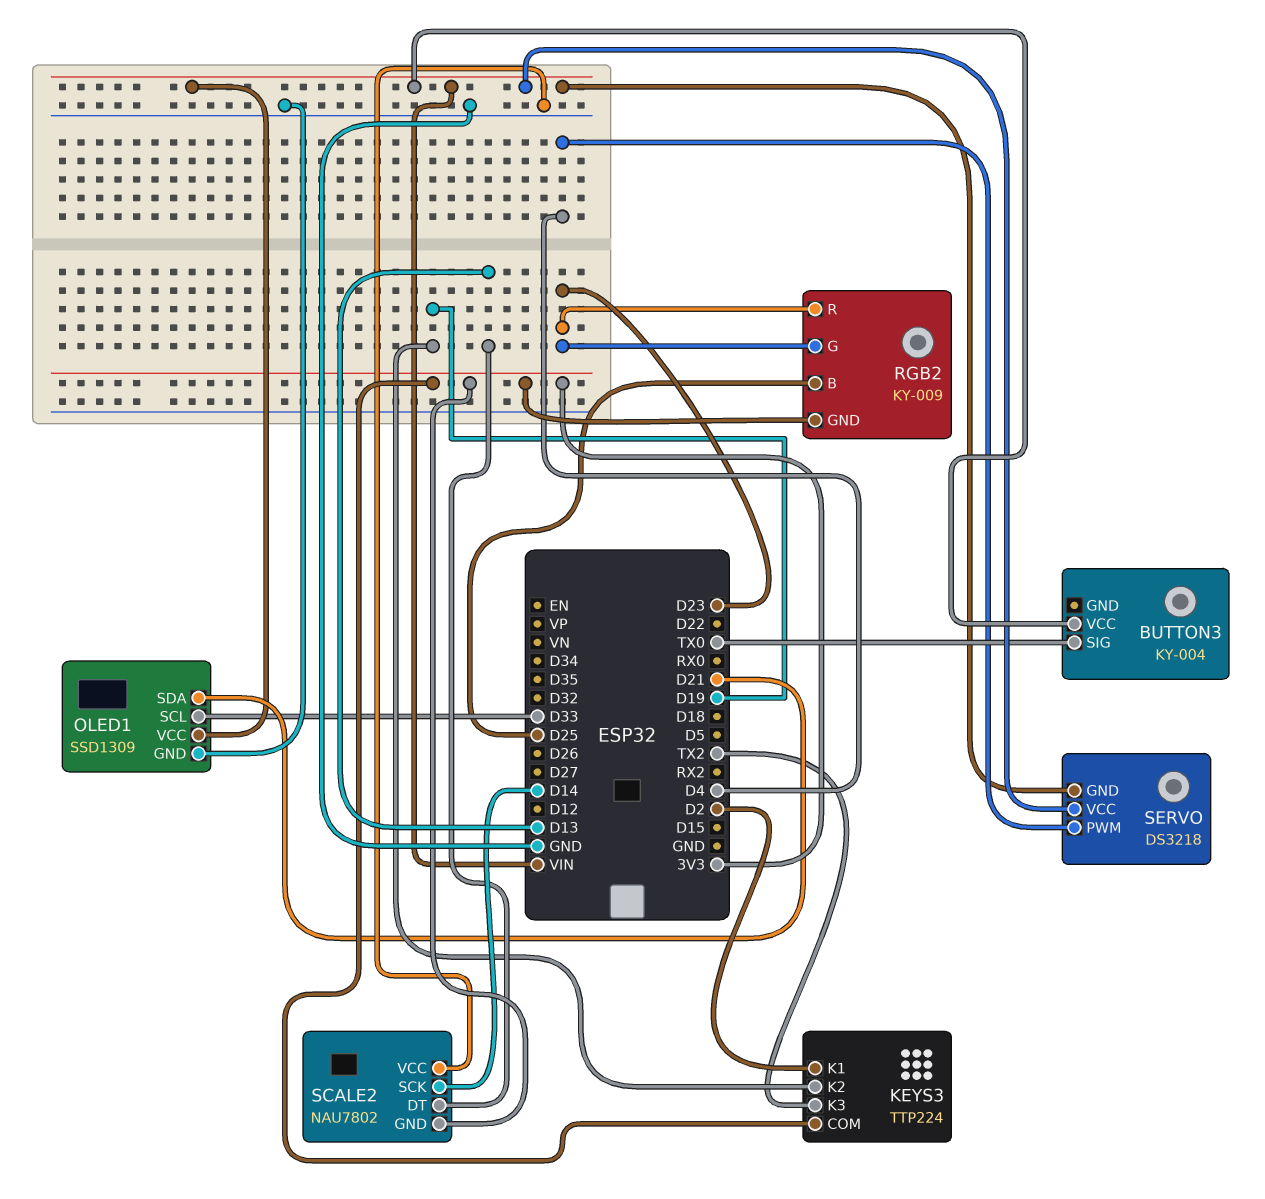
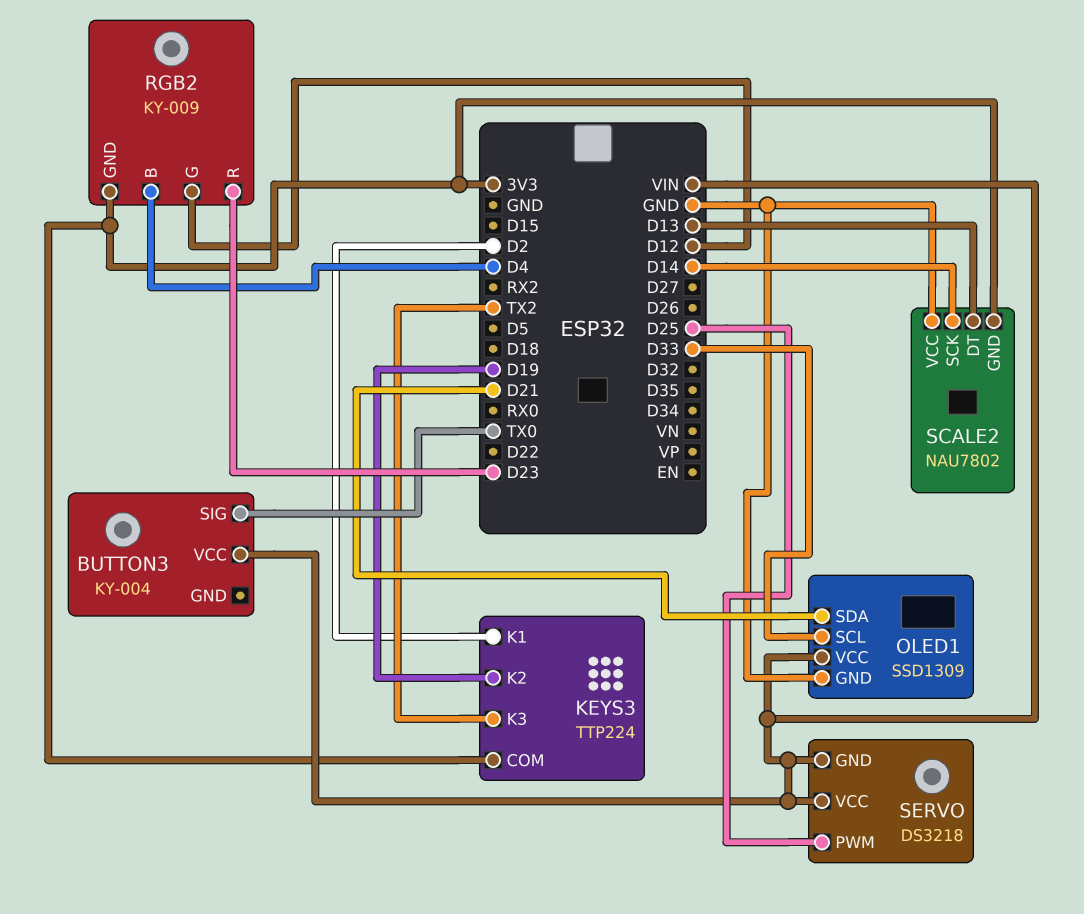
RGB2 pin B: D25 -> D4
RGB2 pin G: D23 -> D12
SERVO pin PWM: D4 -> D25

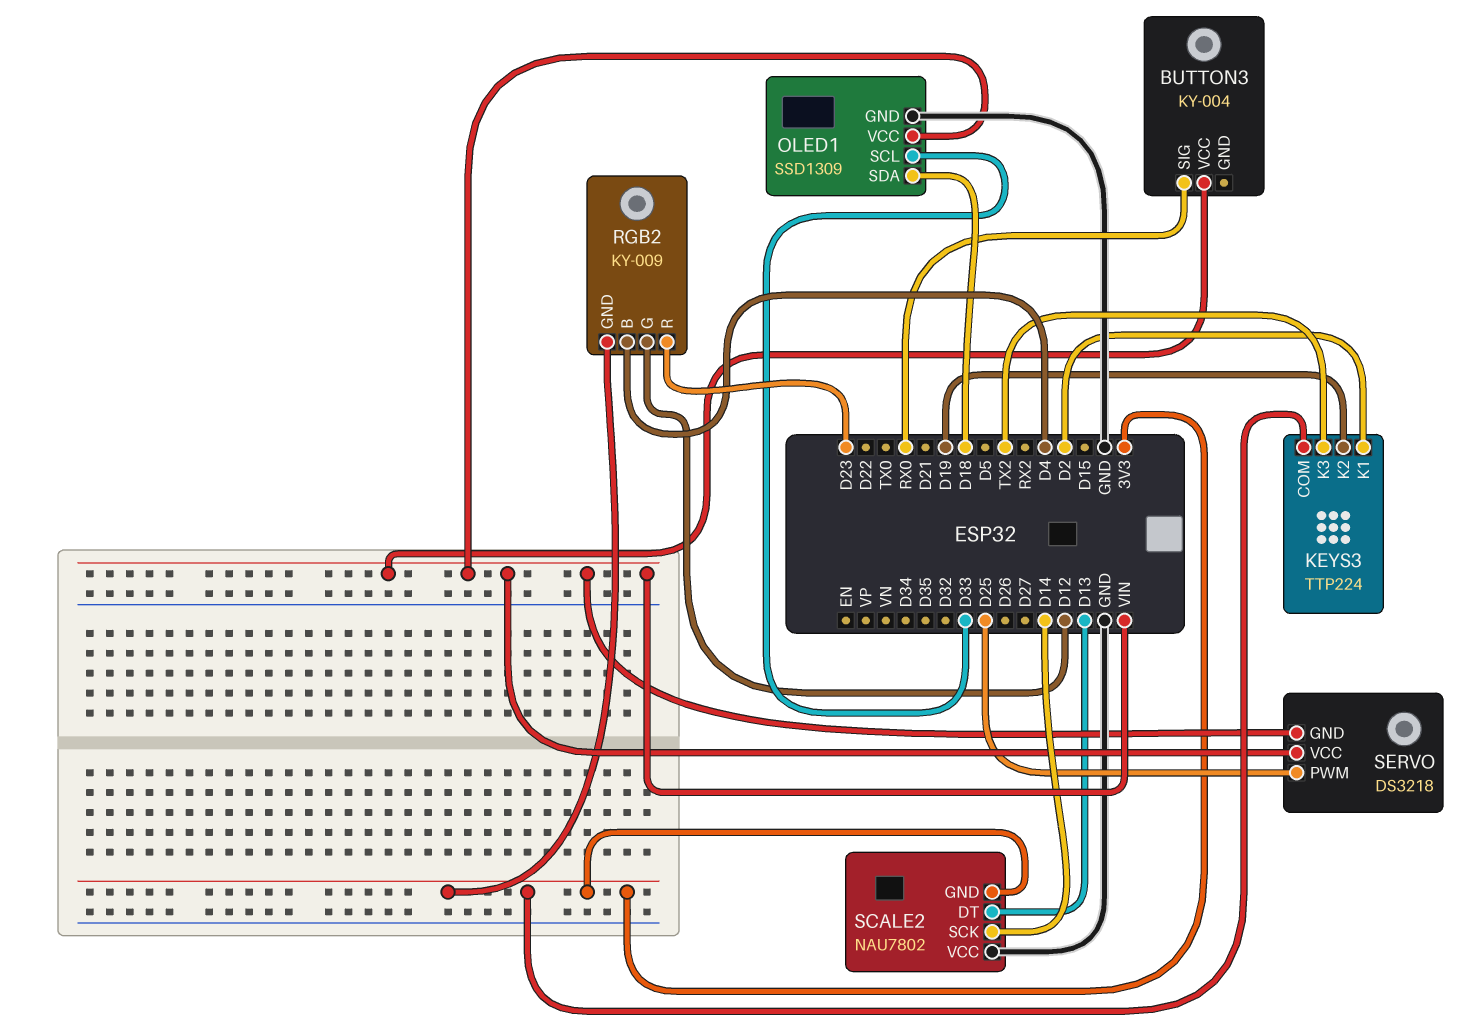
BUTTON3 pin SIG: TX0 -> RX0
OLED1 pin SDA: D21 -> D18

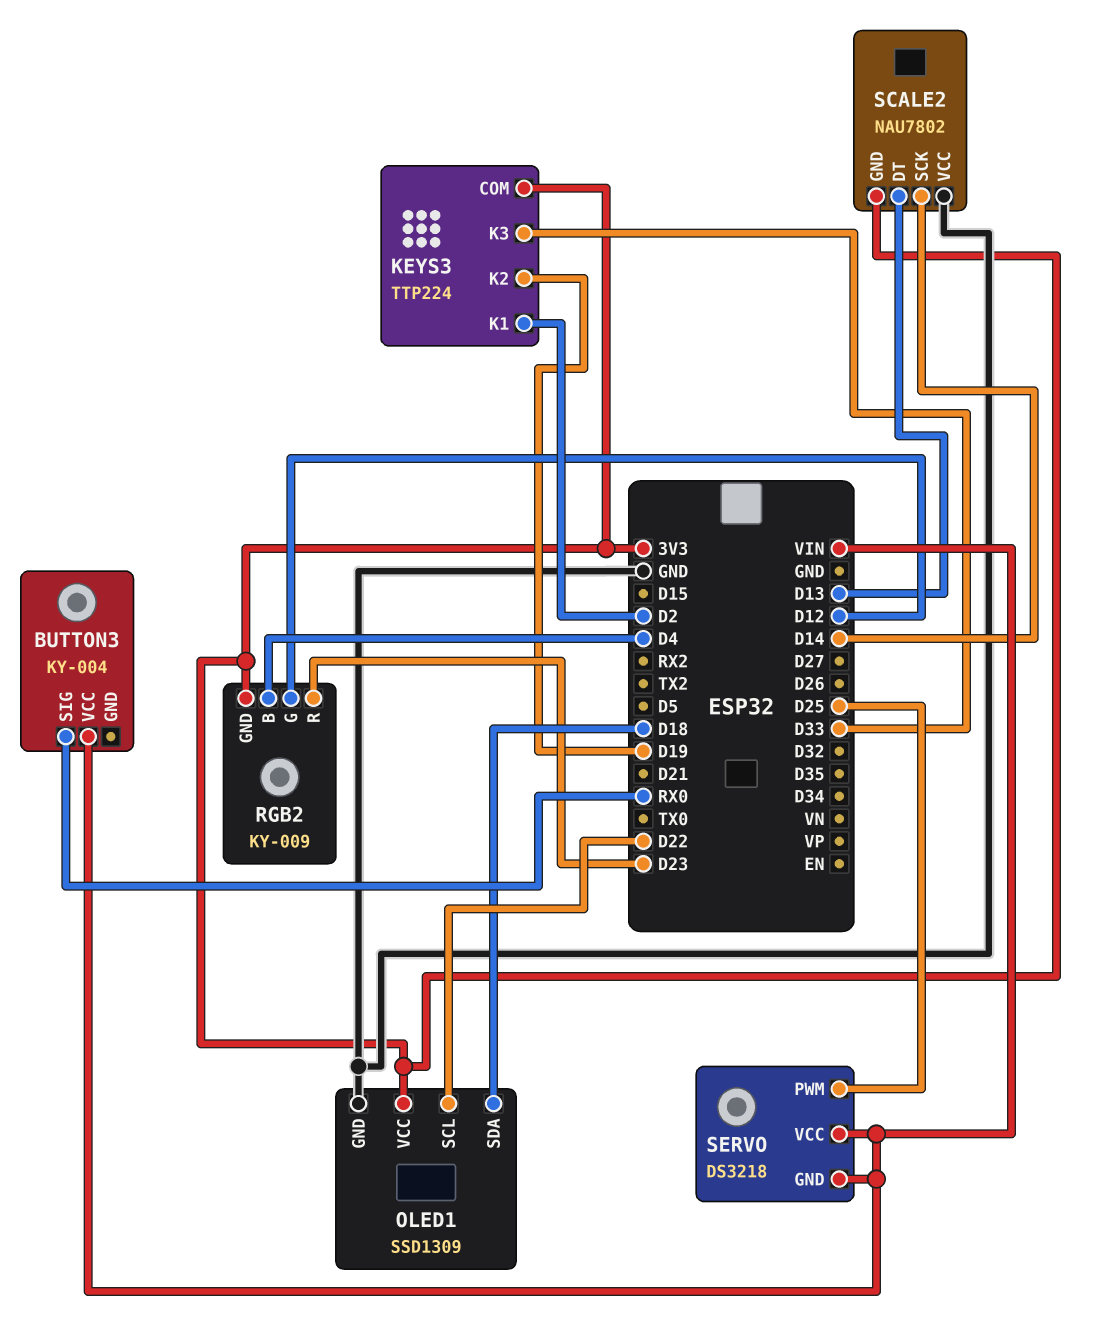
KEYS3 pin K3: TX2 -> D33
OLED1 pin SCL: D33 -> D22
OLED1 pin VCC: VIN -> 3V3

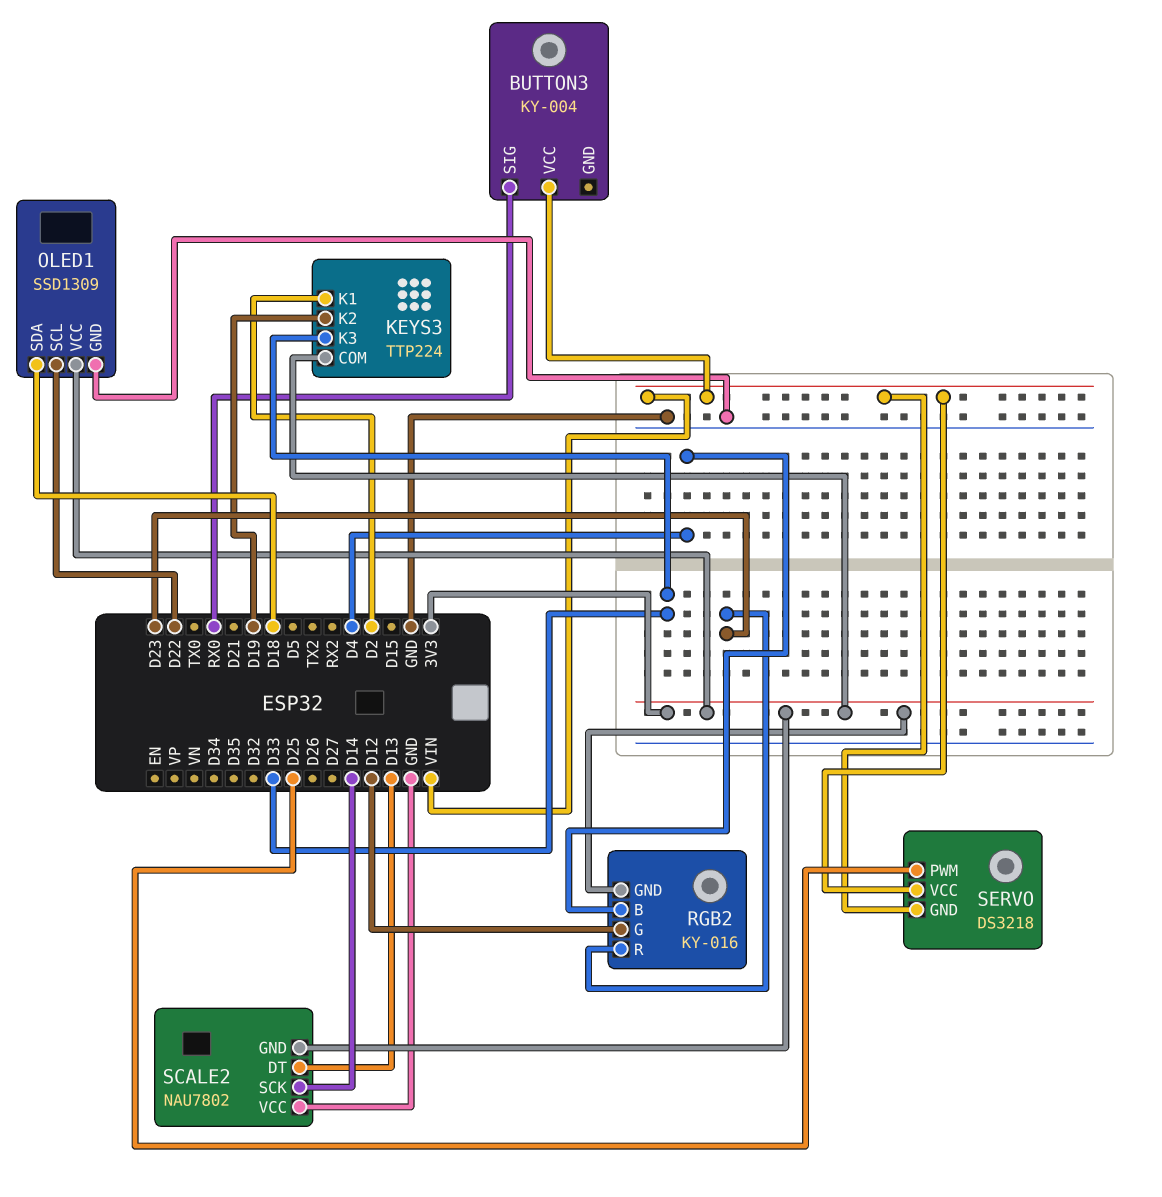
RGB2: KY-009 -> KY-016

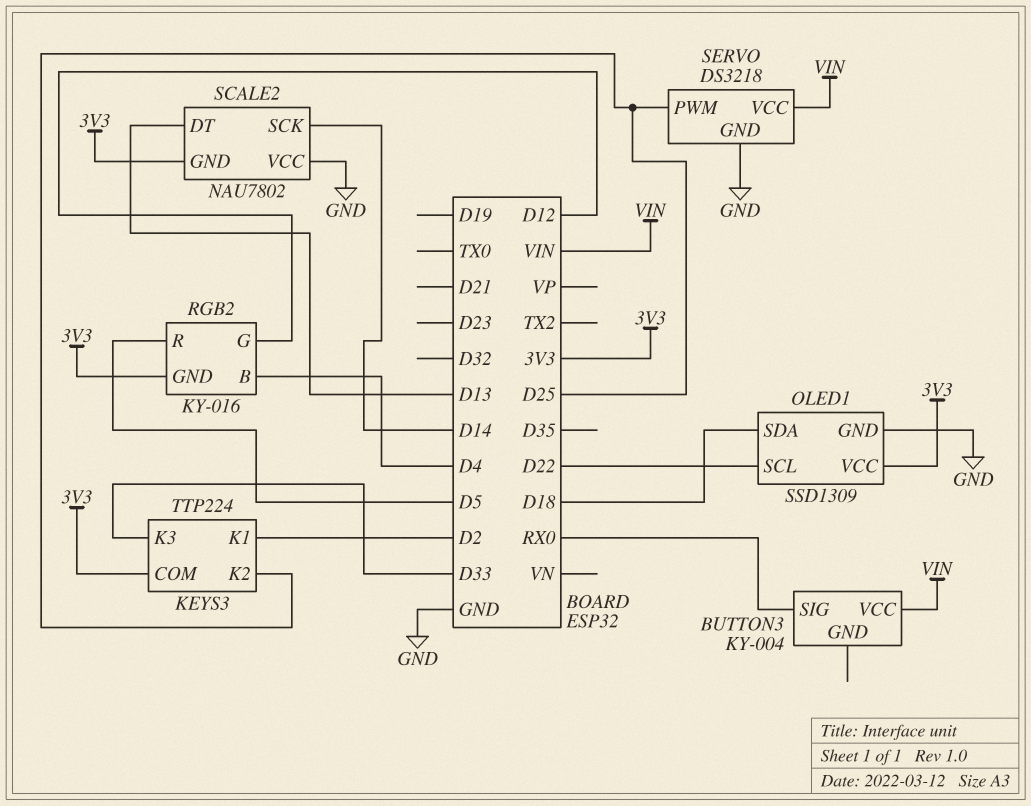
KEYS3 pin K2: D19 -> D25
RGB2 pin R: D23 -> D5
SERVO pin GND: VIN -> GND

